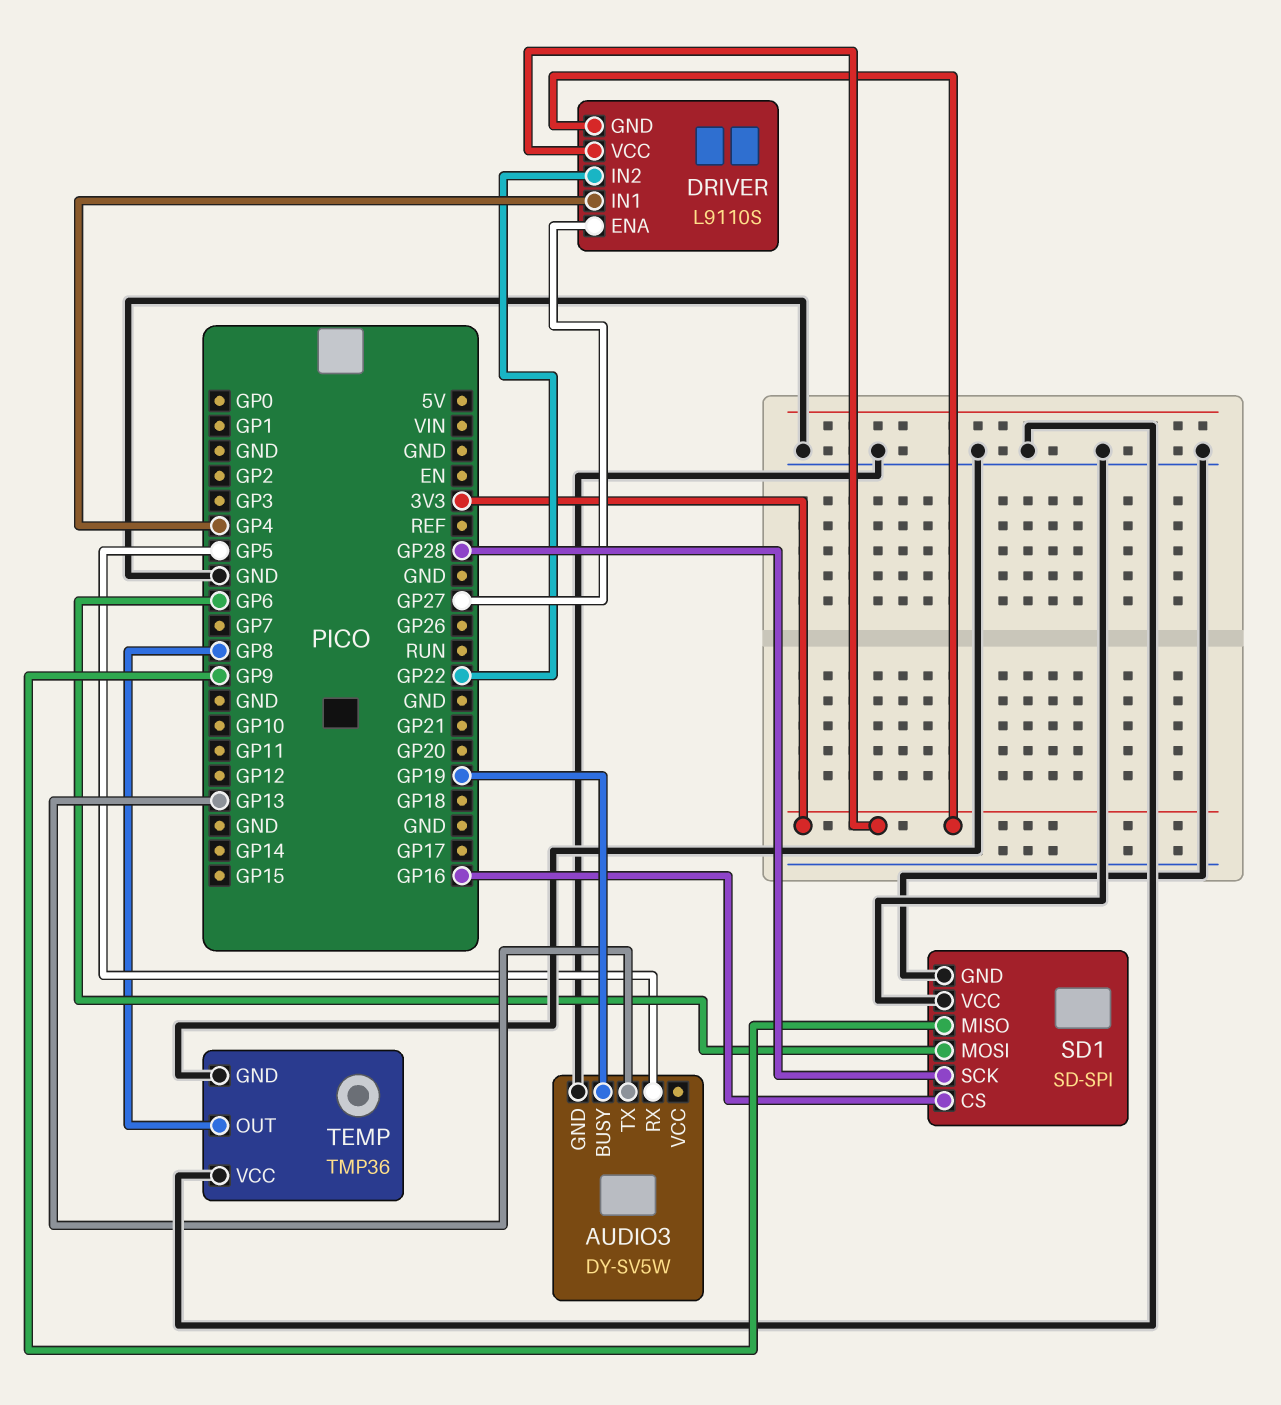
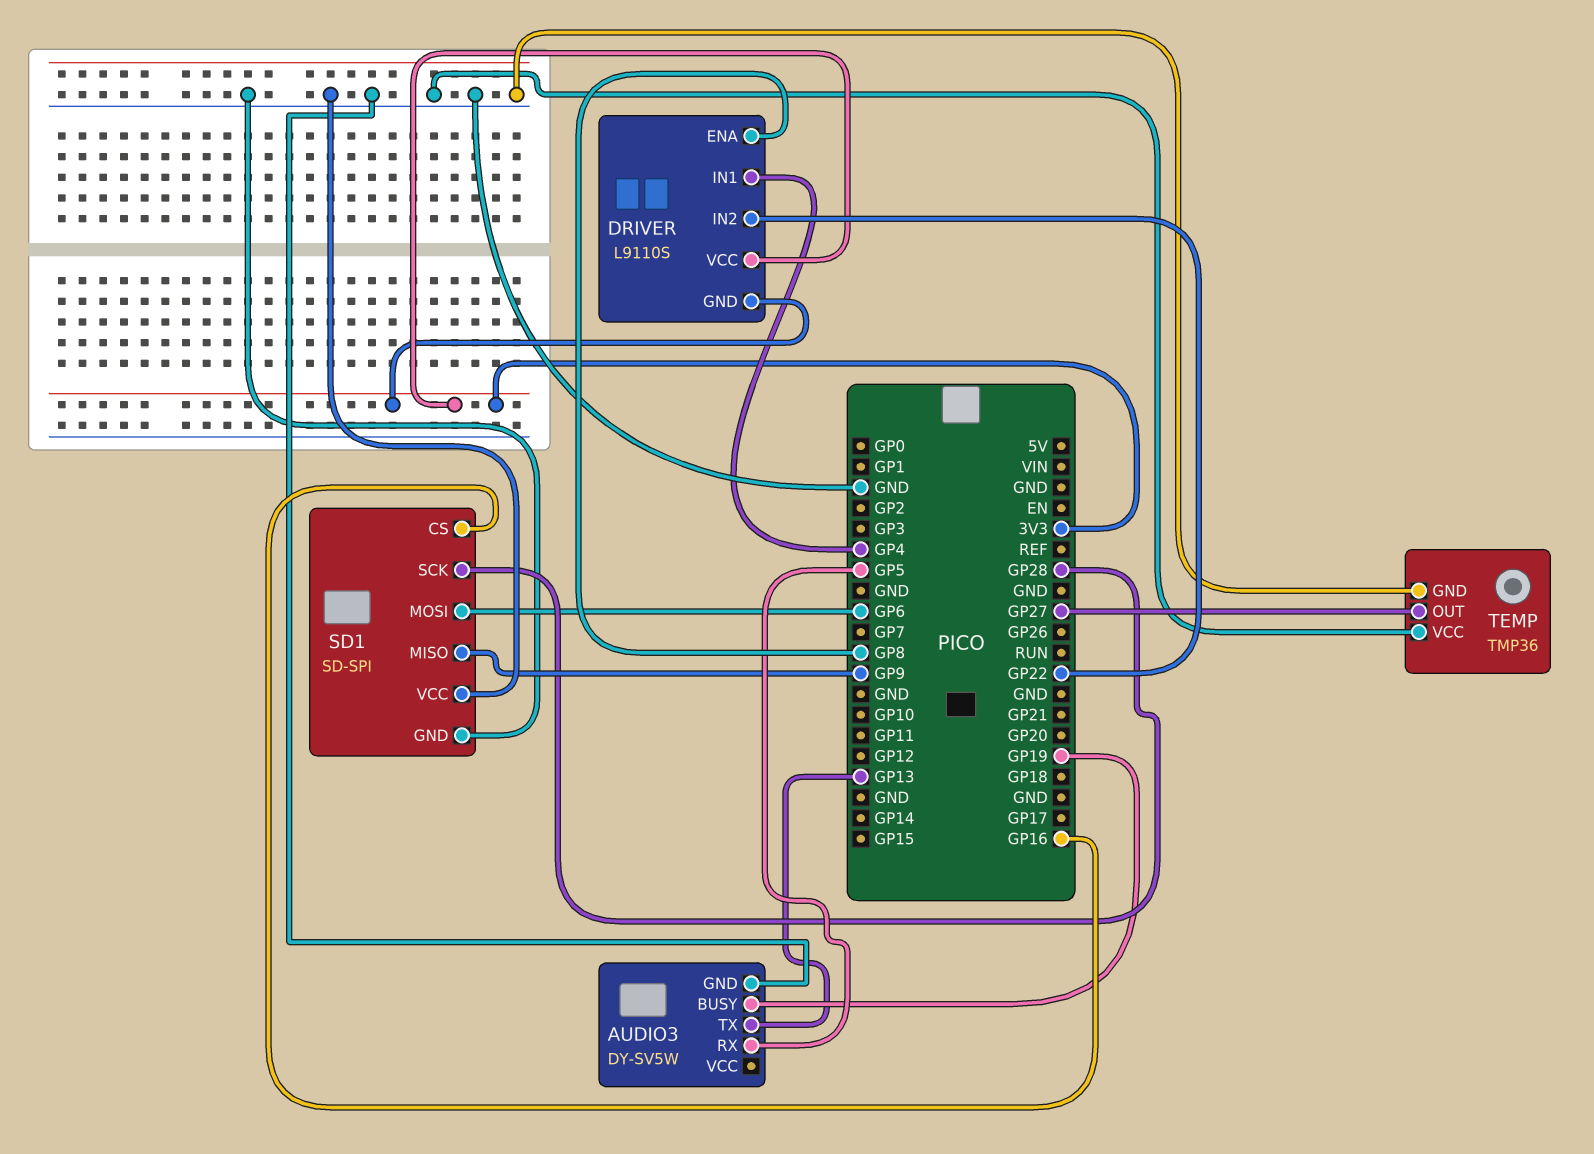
DRIVER pin ENA: GP27 -> GP8
TEMP pin OUT: GP8 -> GP27

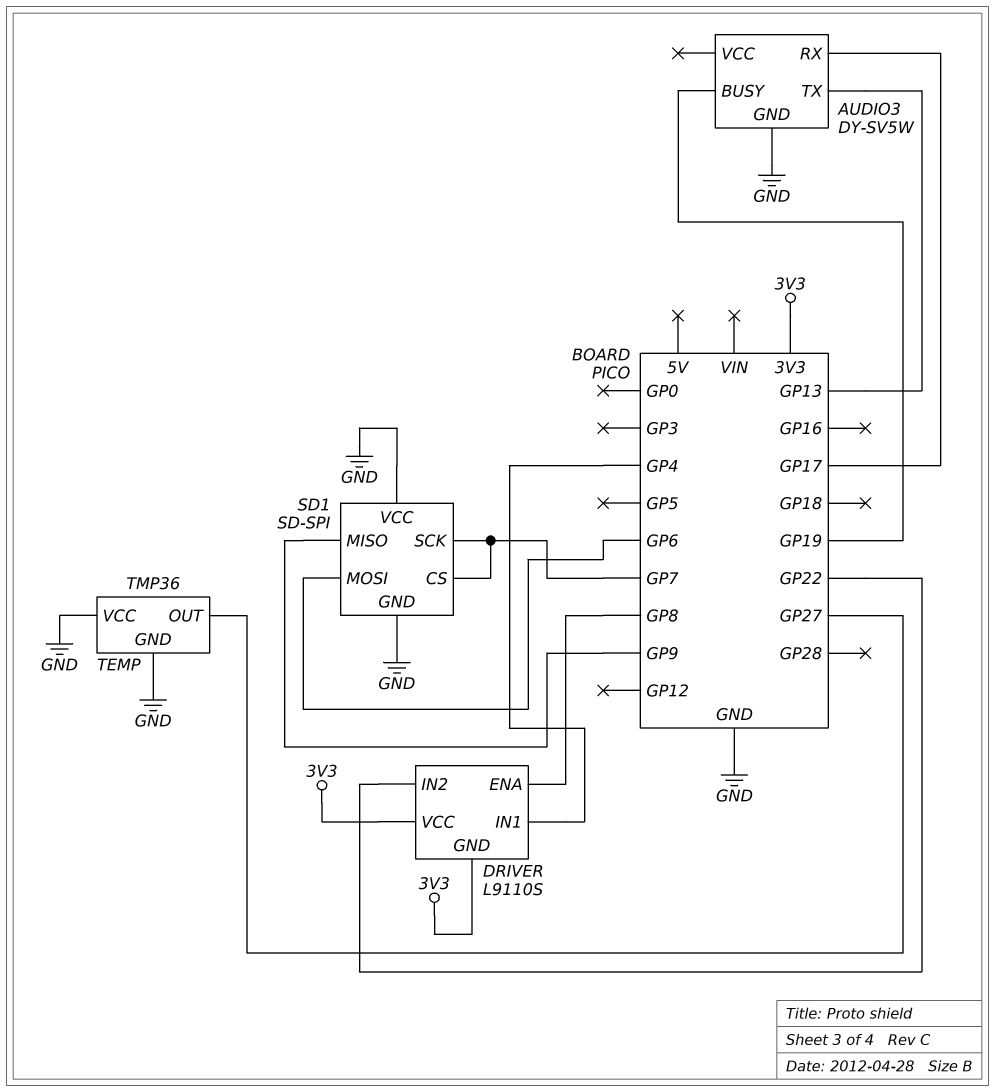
AUDIO3 pin RX: GP5 -> GP17
SD1 pin CS: GP16 -> GP7
SD1 pin SCK: GP28 -> GP7

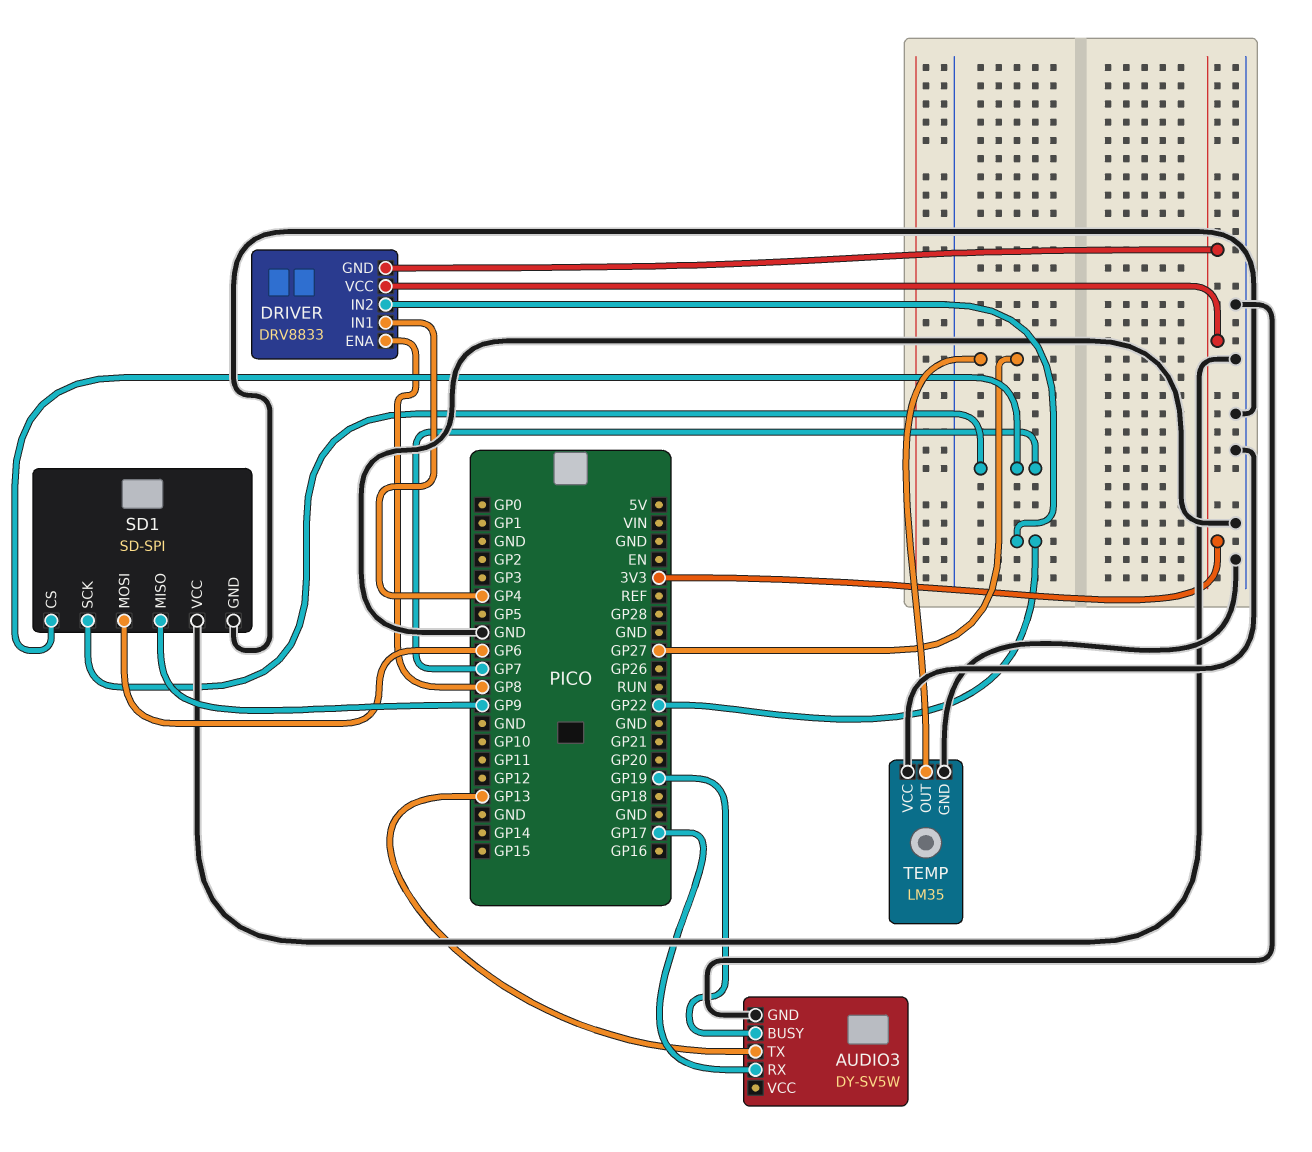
DRIVER: L9110S -> DRV8833
TEMP: TMP36 -> LM35

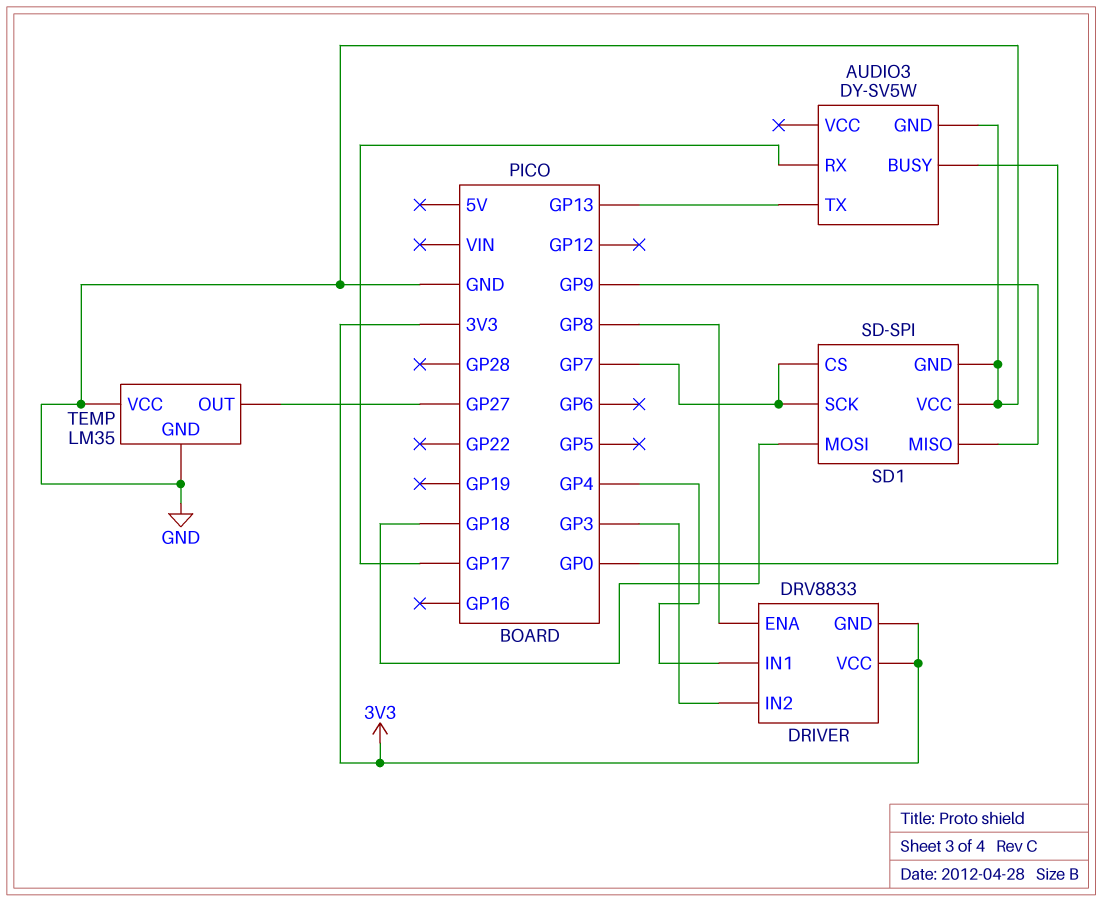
AUDIO3 pin BUSY: GP19 -> GP0
DRIVER pin IN2: GP22 -> GP3
SD1 pin MOSI: GP6 -> GP18

